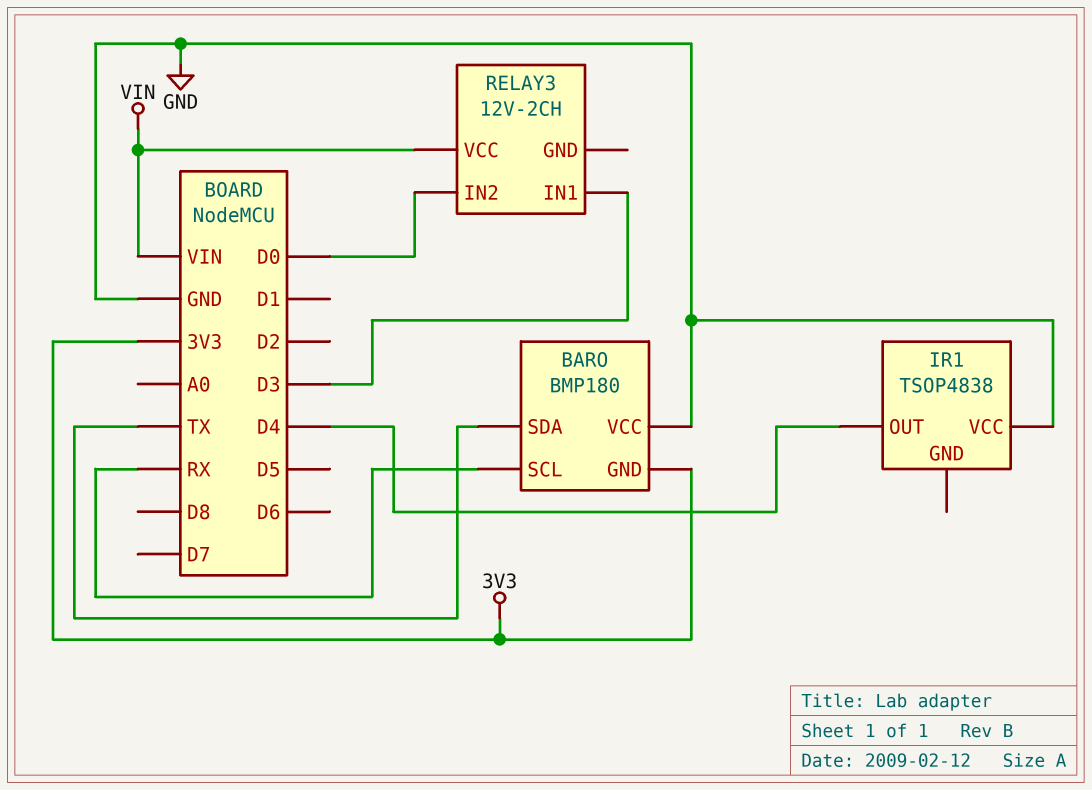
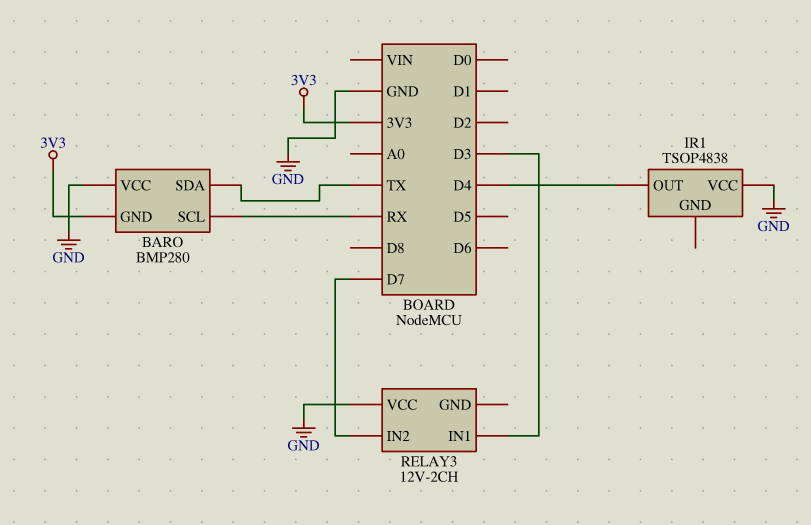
BARO: BMP180 -> BMP280
RELAY3 pin IN2: D0 -> D7
RELAY3 pin VCC: VIN -> GND

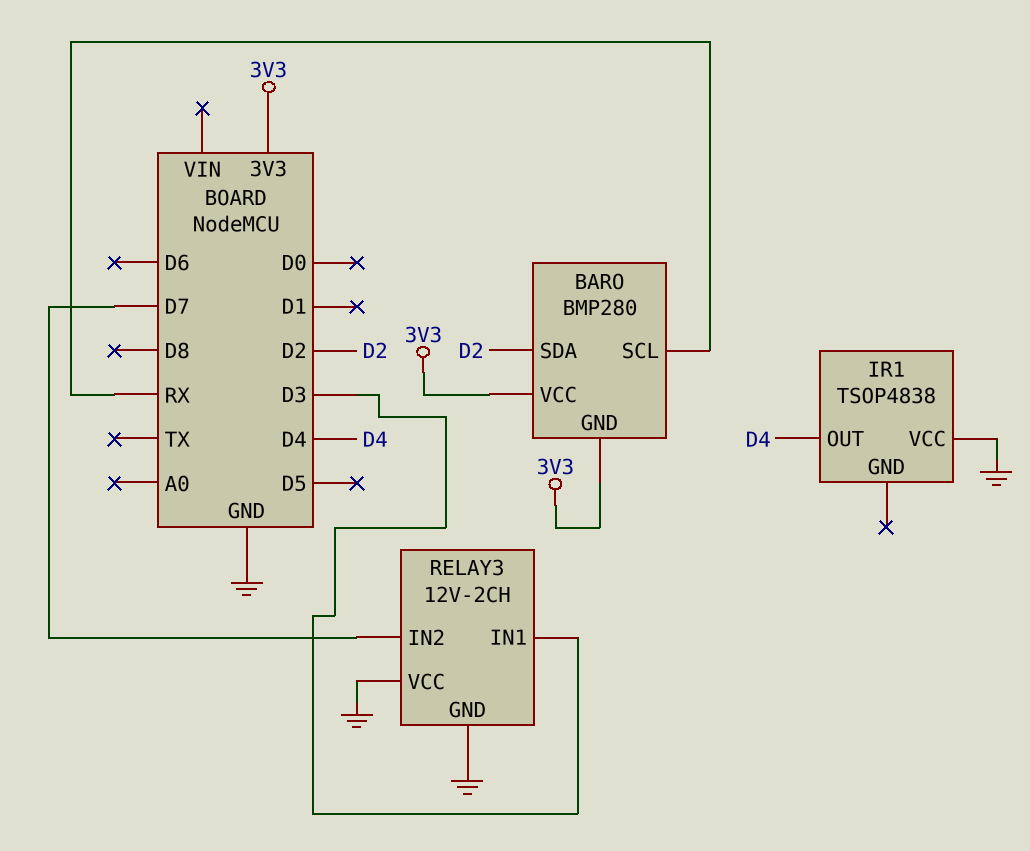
BARO pin SDA: TX -> D2
BARO pin VCC: GND -> 3V3
RELAY3 pin GND: none -> GND

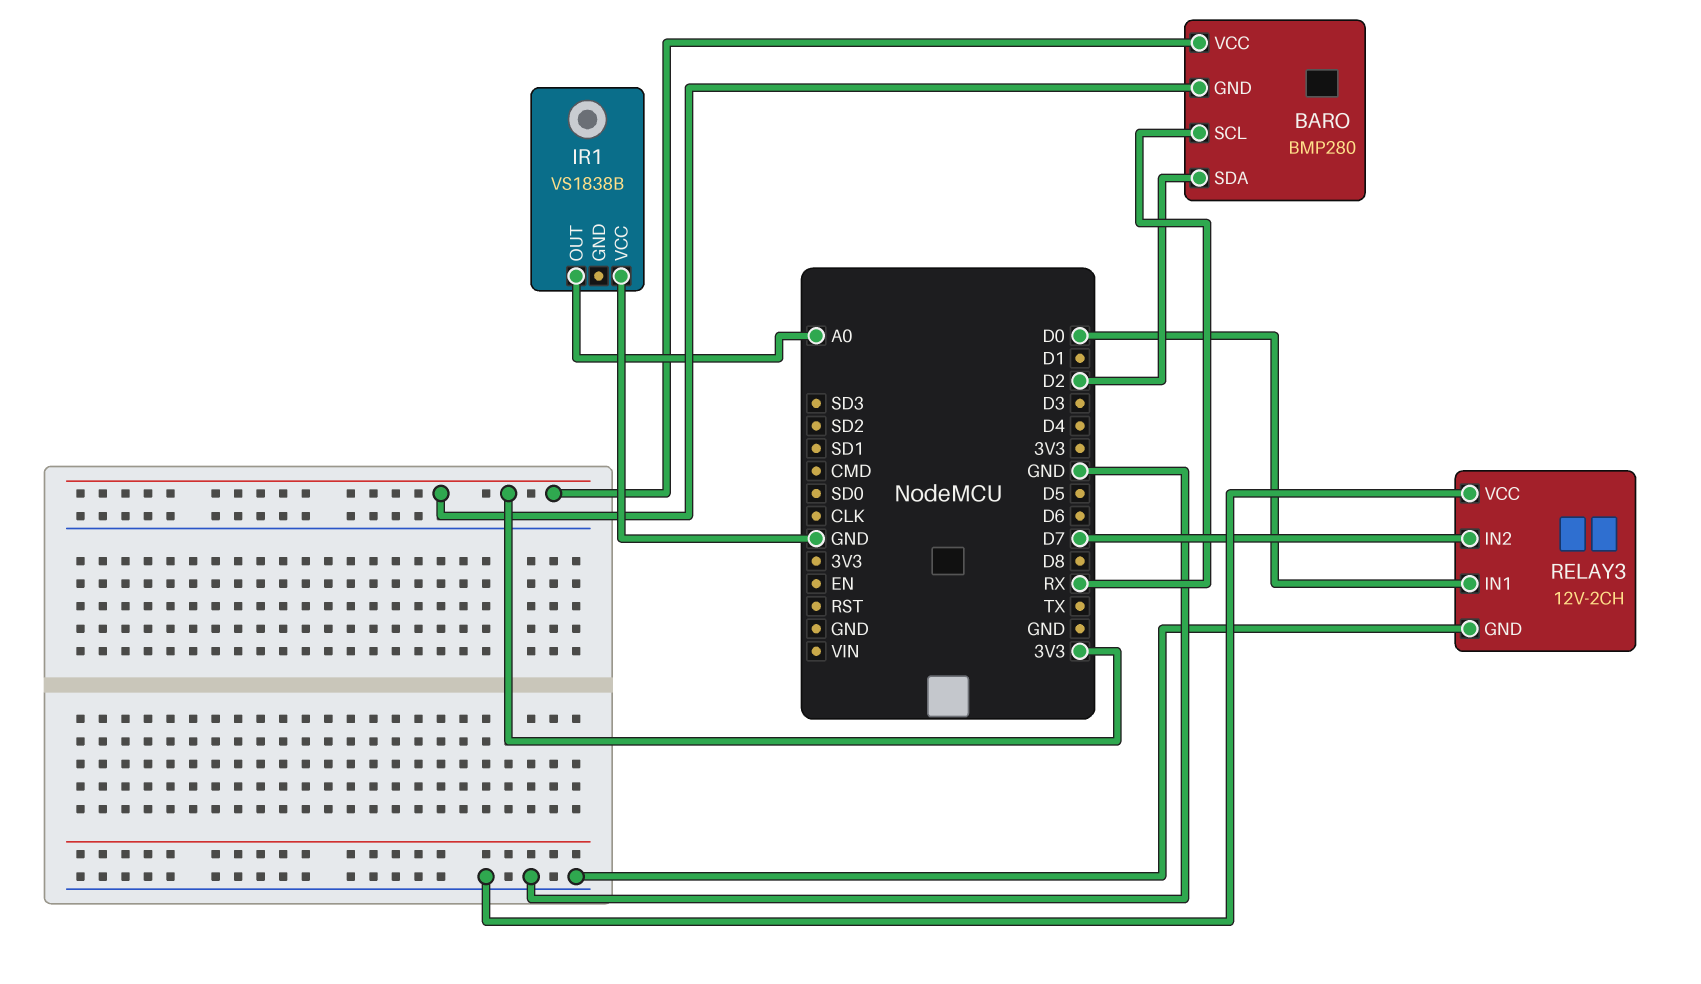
IR1: TSOP4838 -> VS1838B
IR1 pin OUT: D4 -> A0
RELAY3 pin IN1: D3 -> D0

